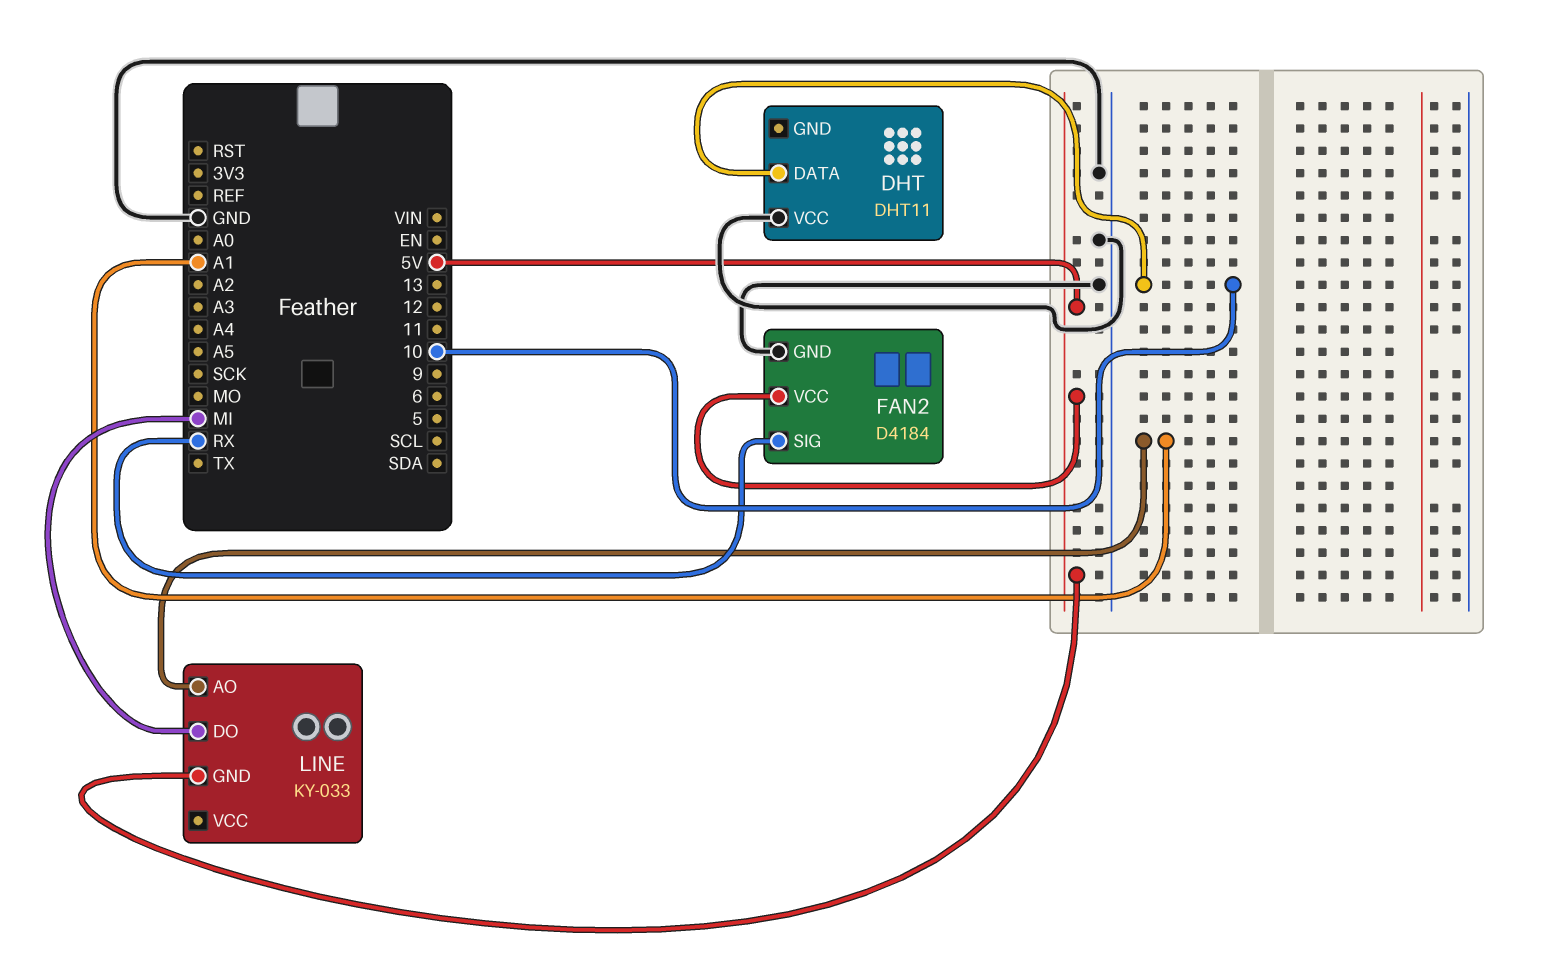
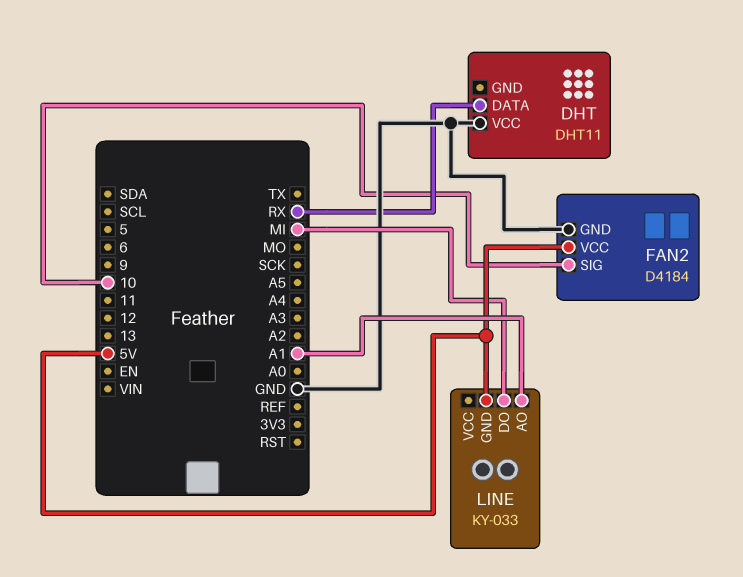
DHT pin DATA: 10 -> RX
FAN2 pin SIG: RX -> 10

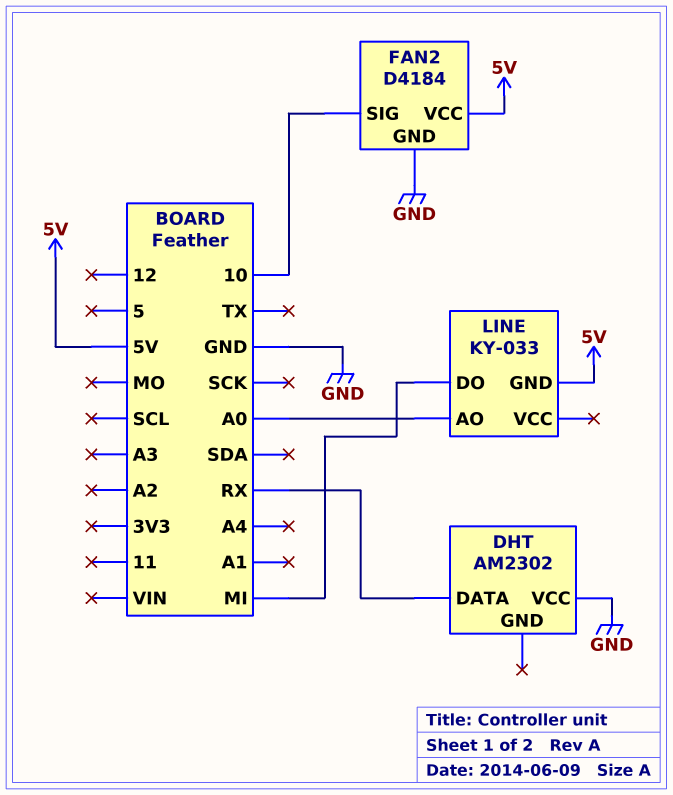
DHT: DHT11 -> AM2302
LINE pin AO: A1 -> A0

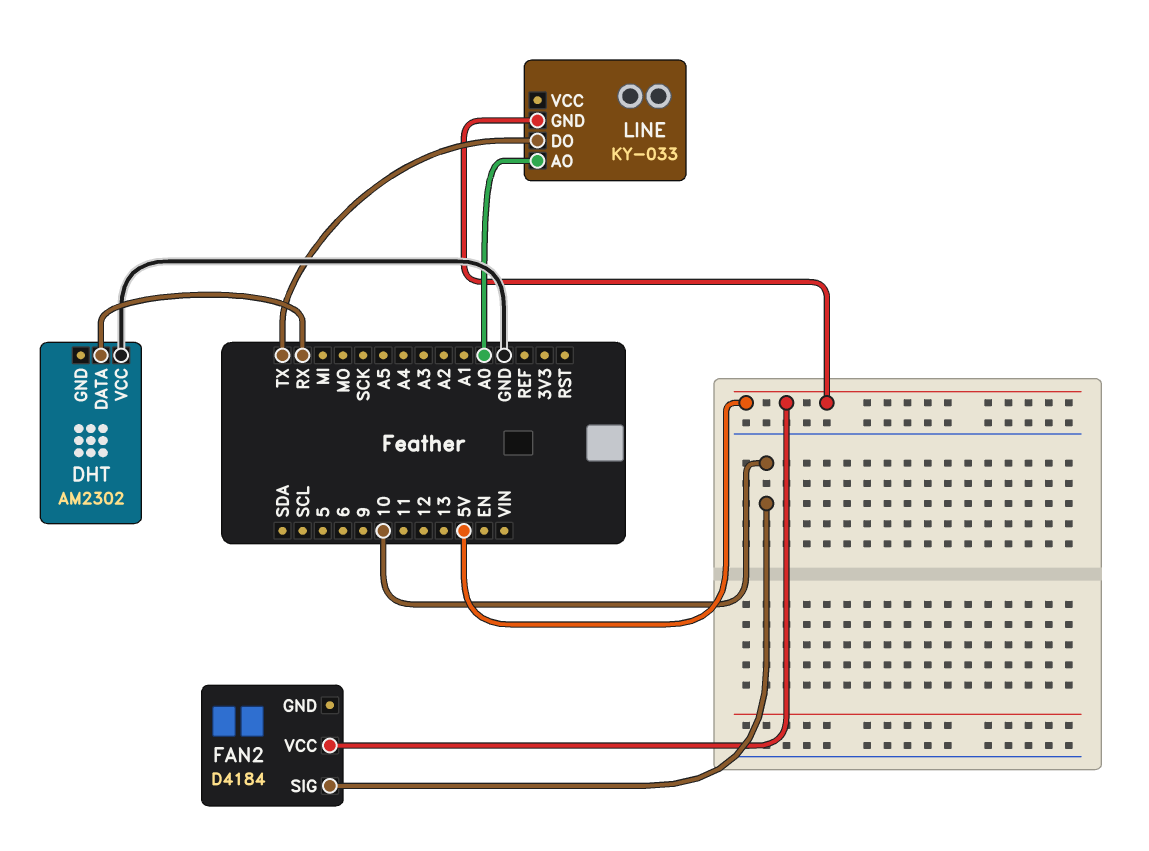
FAN2 pin GND: GND -> none
LINE pin DO: MI -> TX

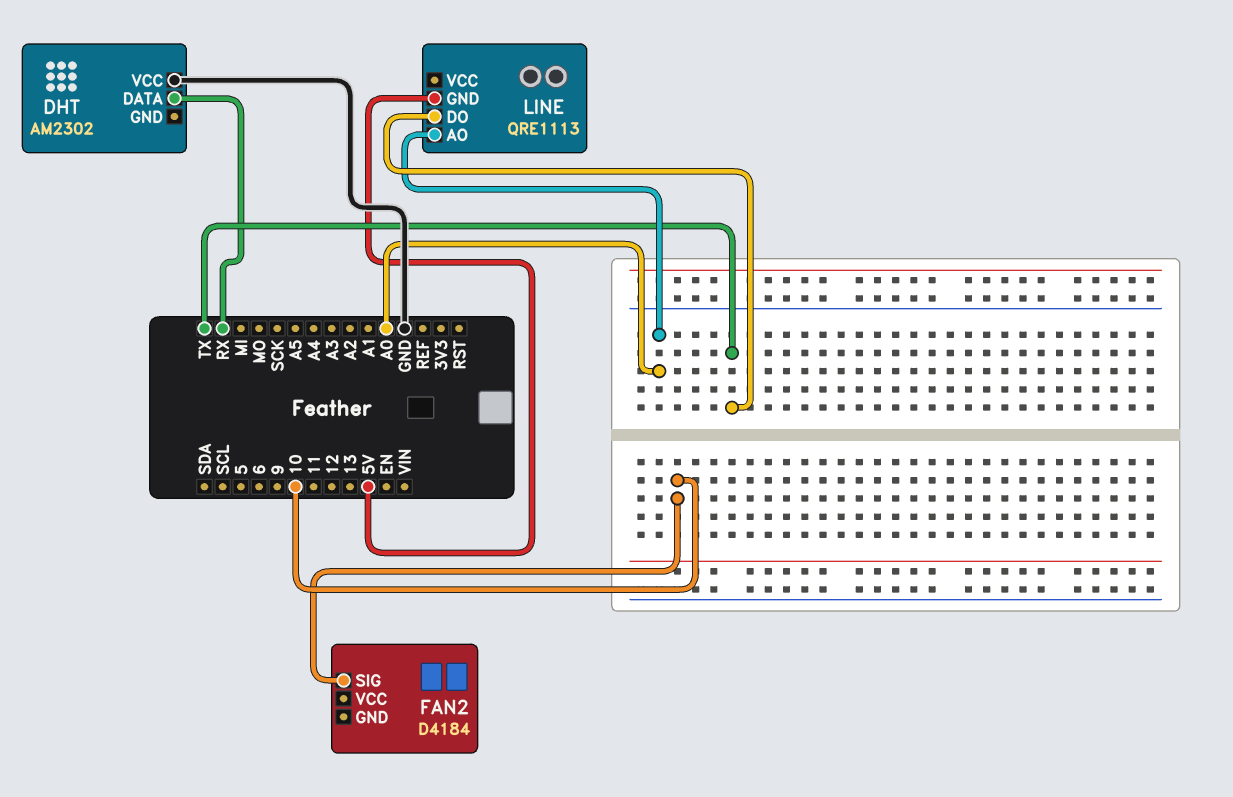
FAN2 pin VCC: 5V -> none
LINE: KY-033 -> QRE1113

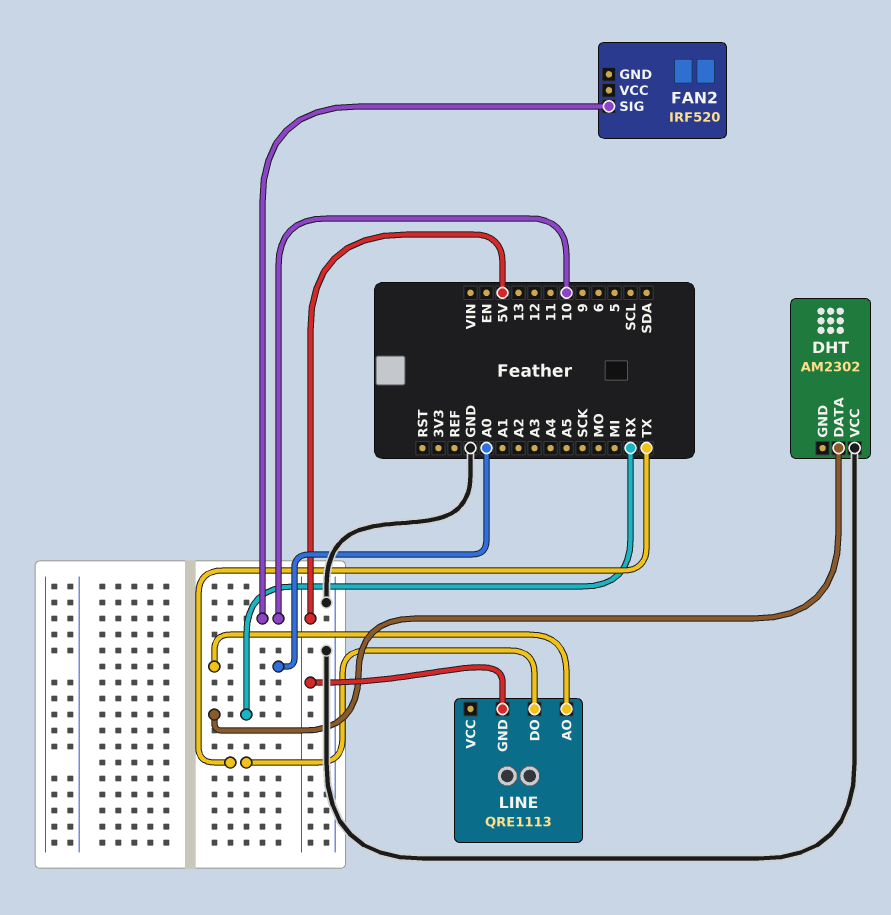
FAN2: D4184 -> IRF520

